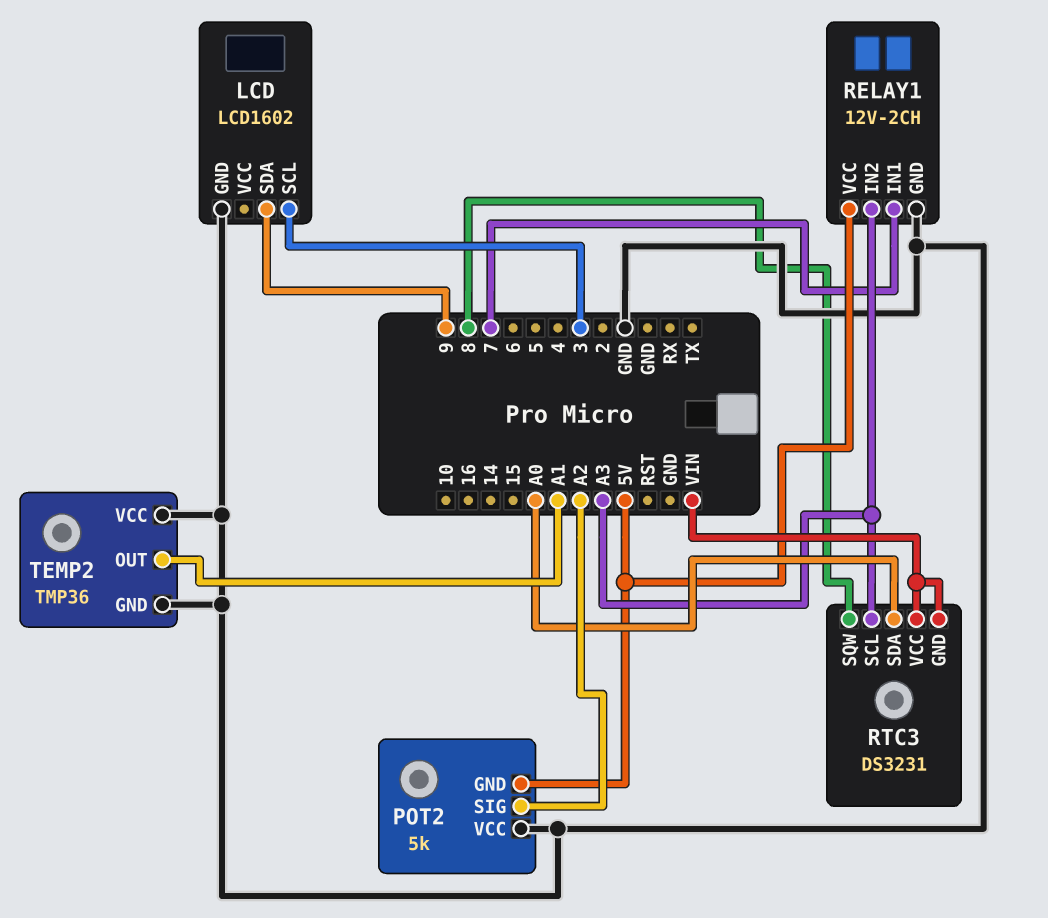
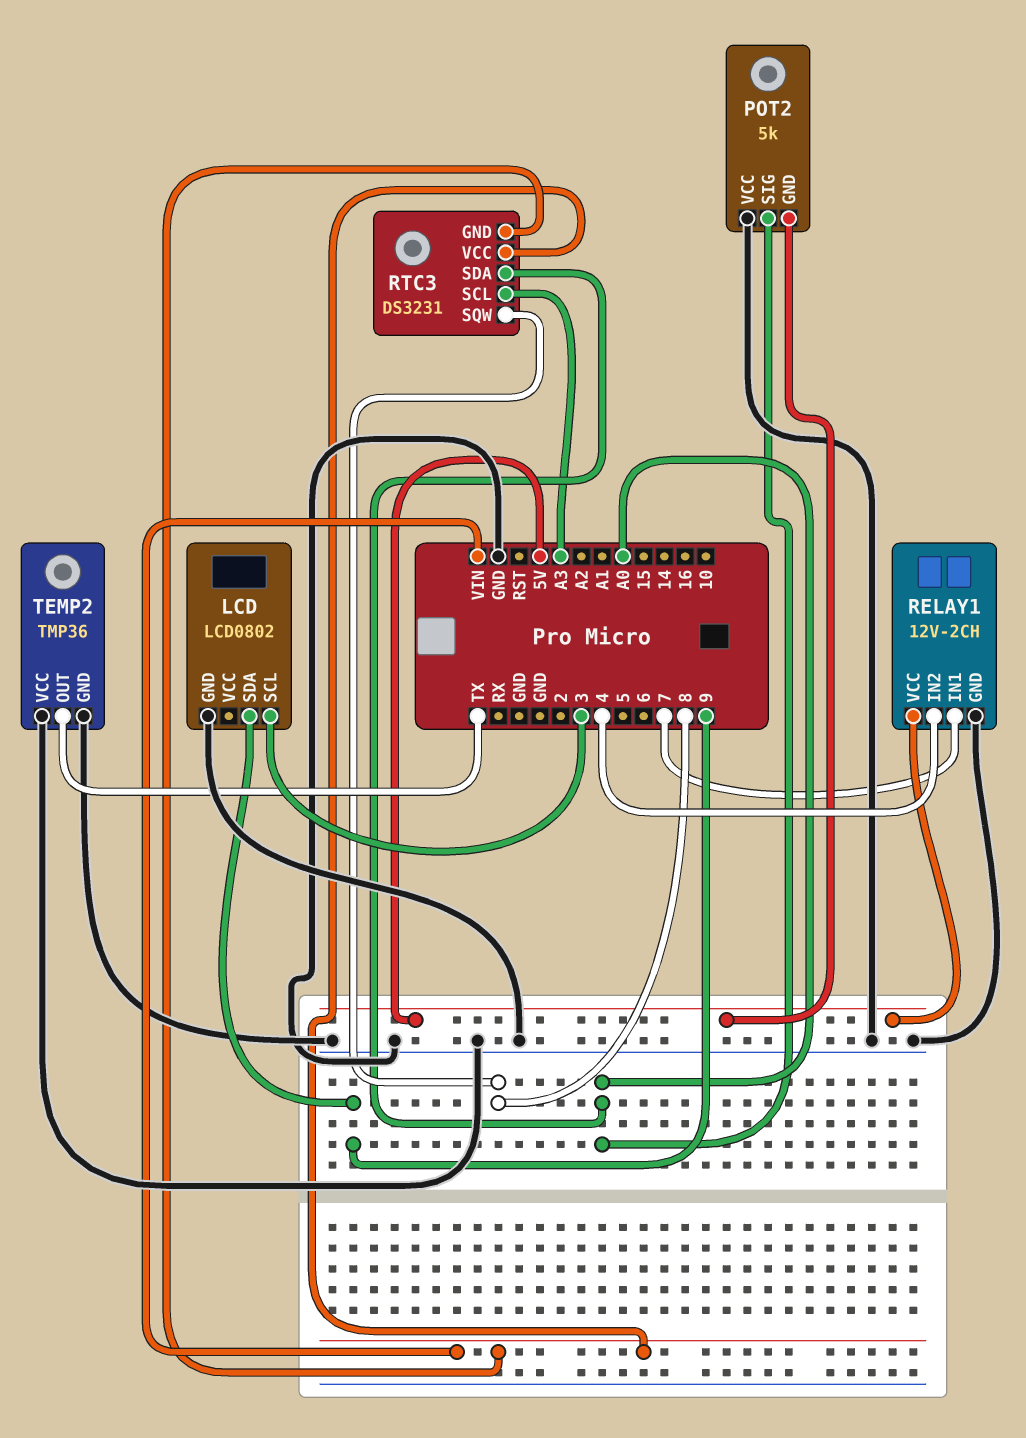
LCD: LCD1602 -> LCD0802
POT2 pin SIG: A2 -> A0
RELAY1 pin IN2: A3 -> 4
TEMP2 pin OUT: A1 -> TX

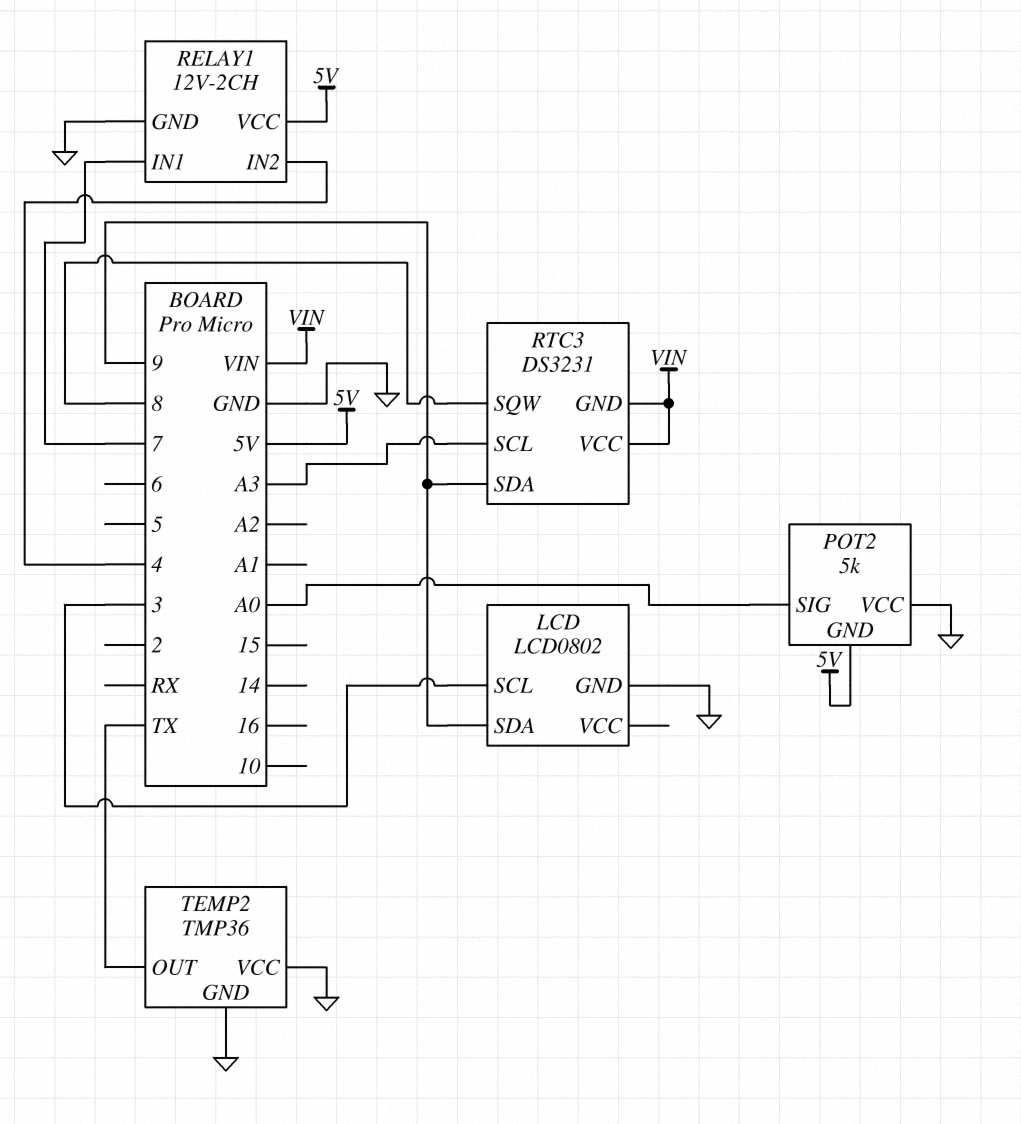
RTC3 pin SDA: A0 -> 9

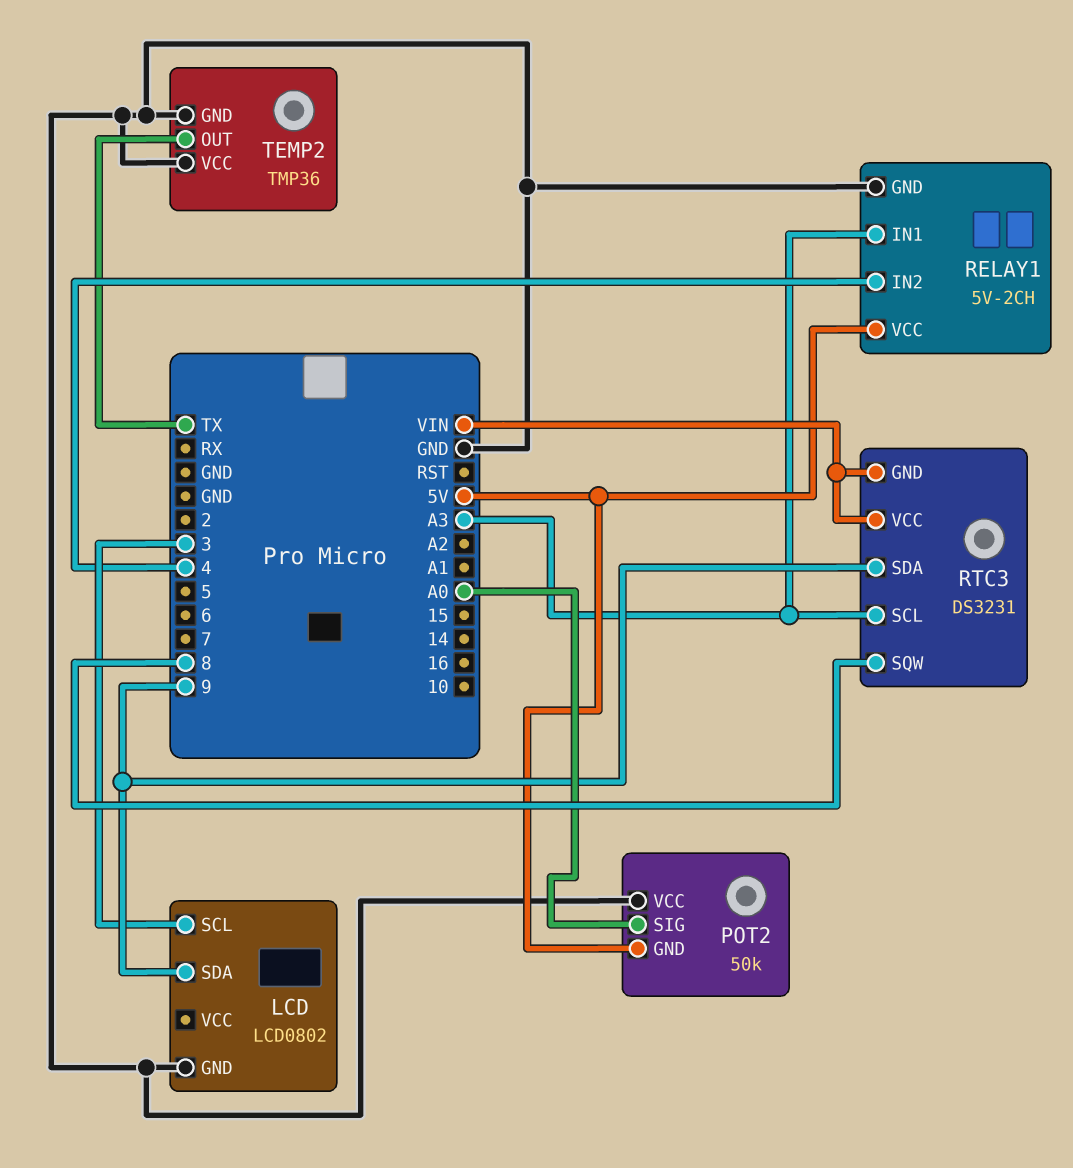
POT2: 5k -> 50k
RELAY1: 12V-2CH -> 5V-2CH
RELAY1 pin IN1: 7 -> A3

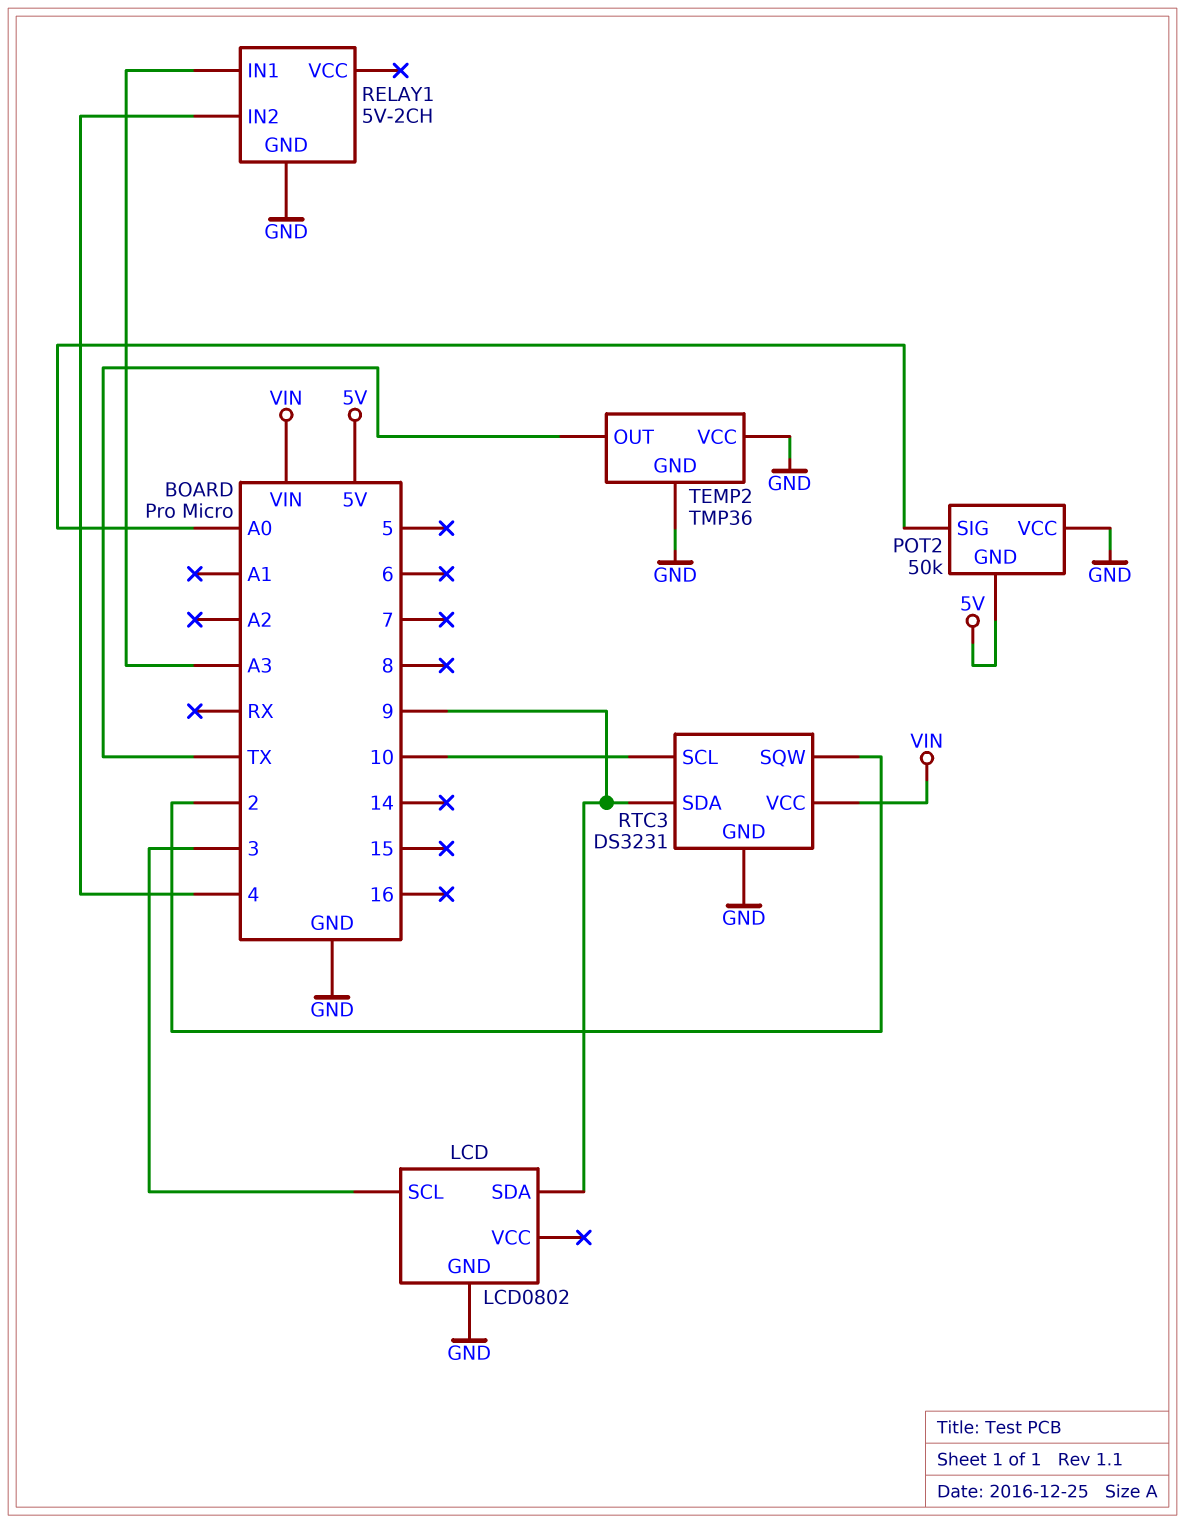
RELAY1 pin VCC: 5V -> none
RTC3 pin GND: VIN -> GND
RTC3 pin SCL: A3 -> 10
RTC3 pin SQW: 8 -> 2

